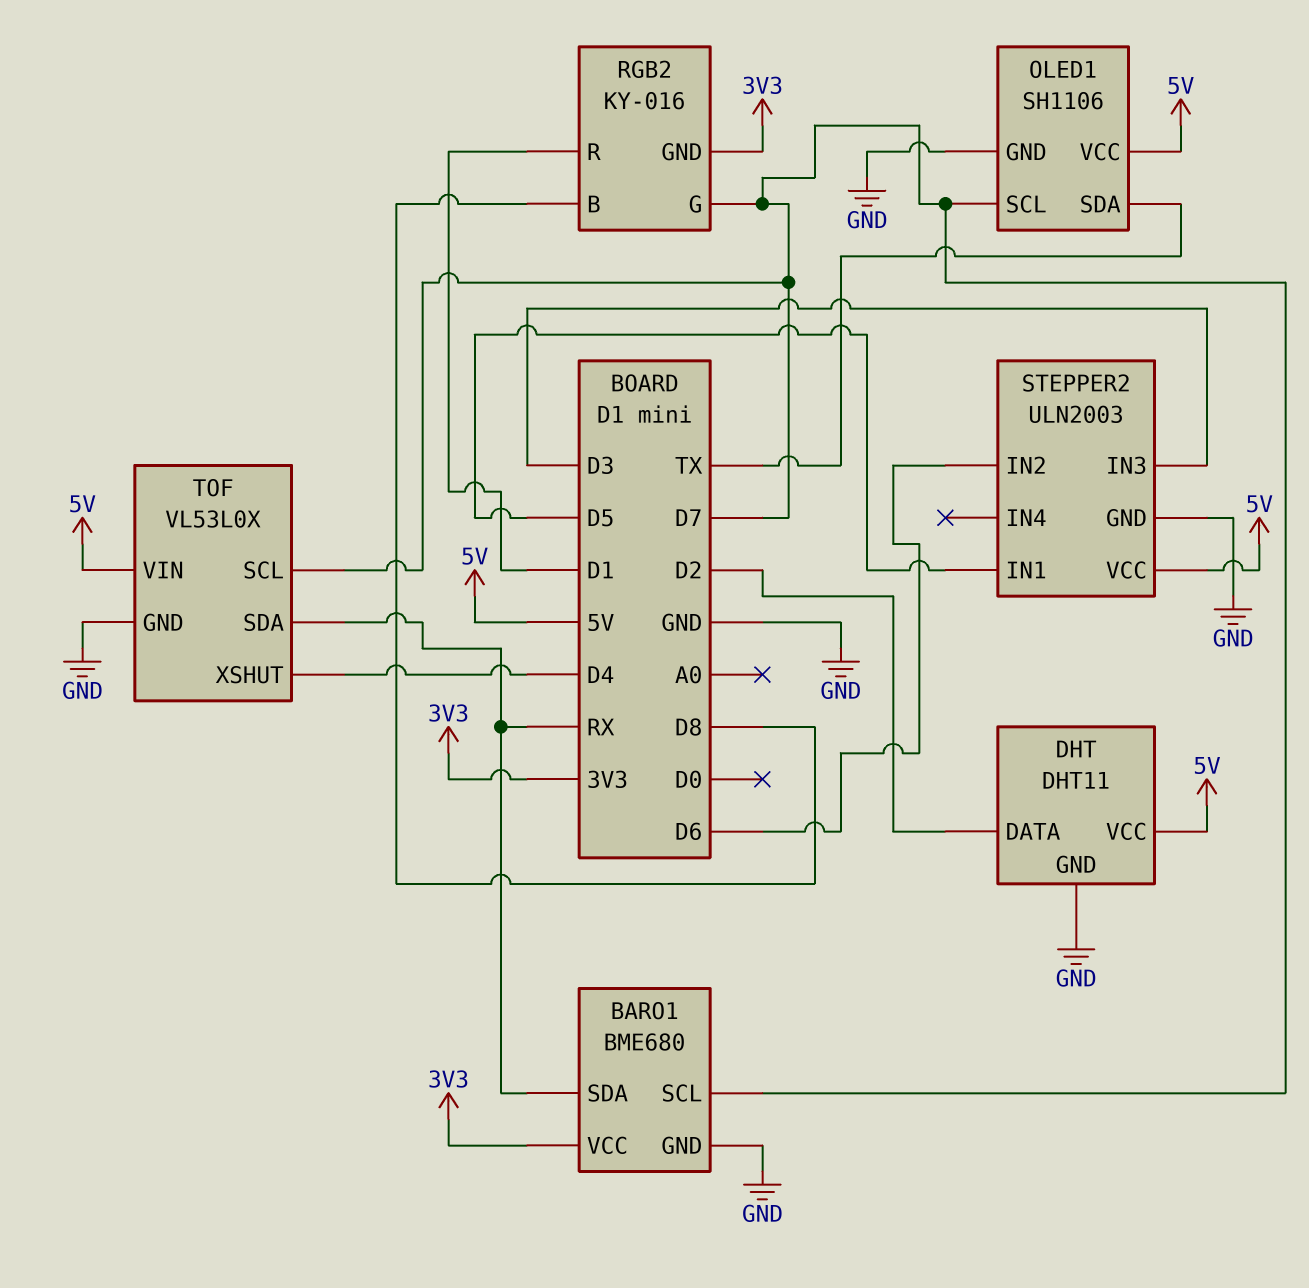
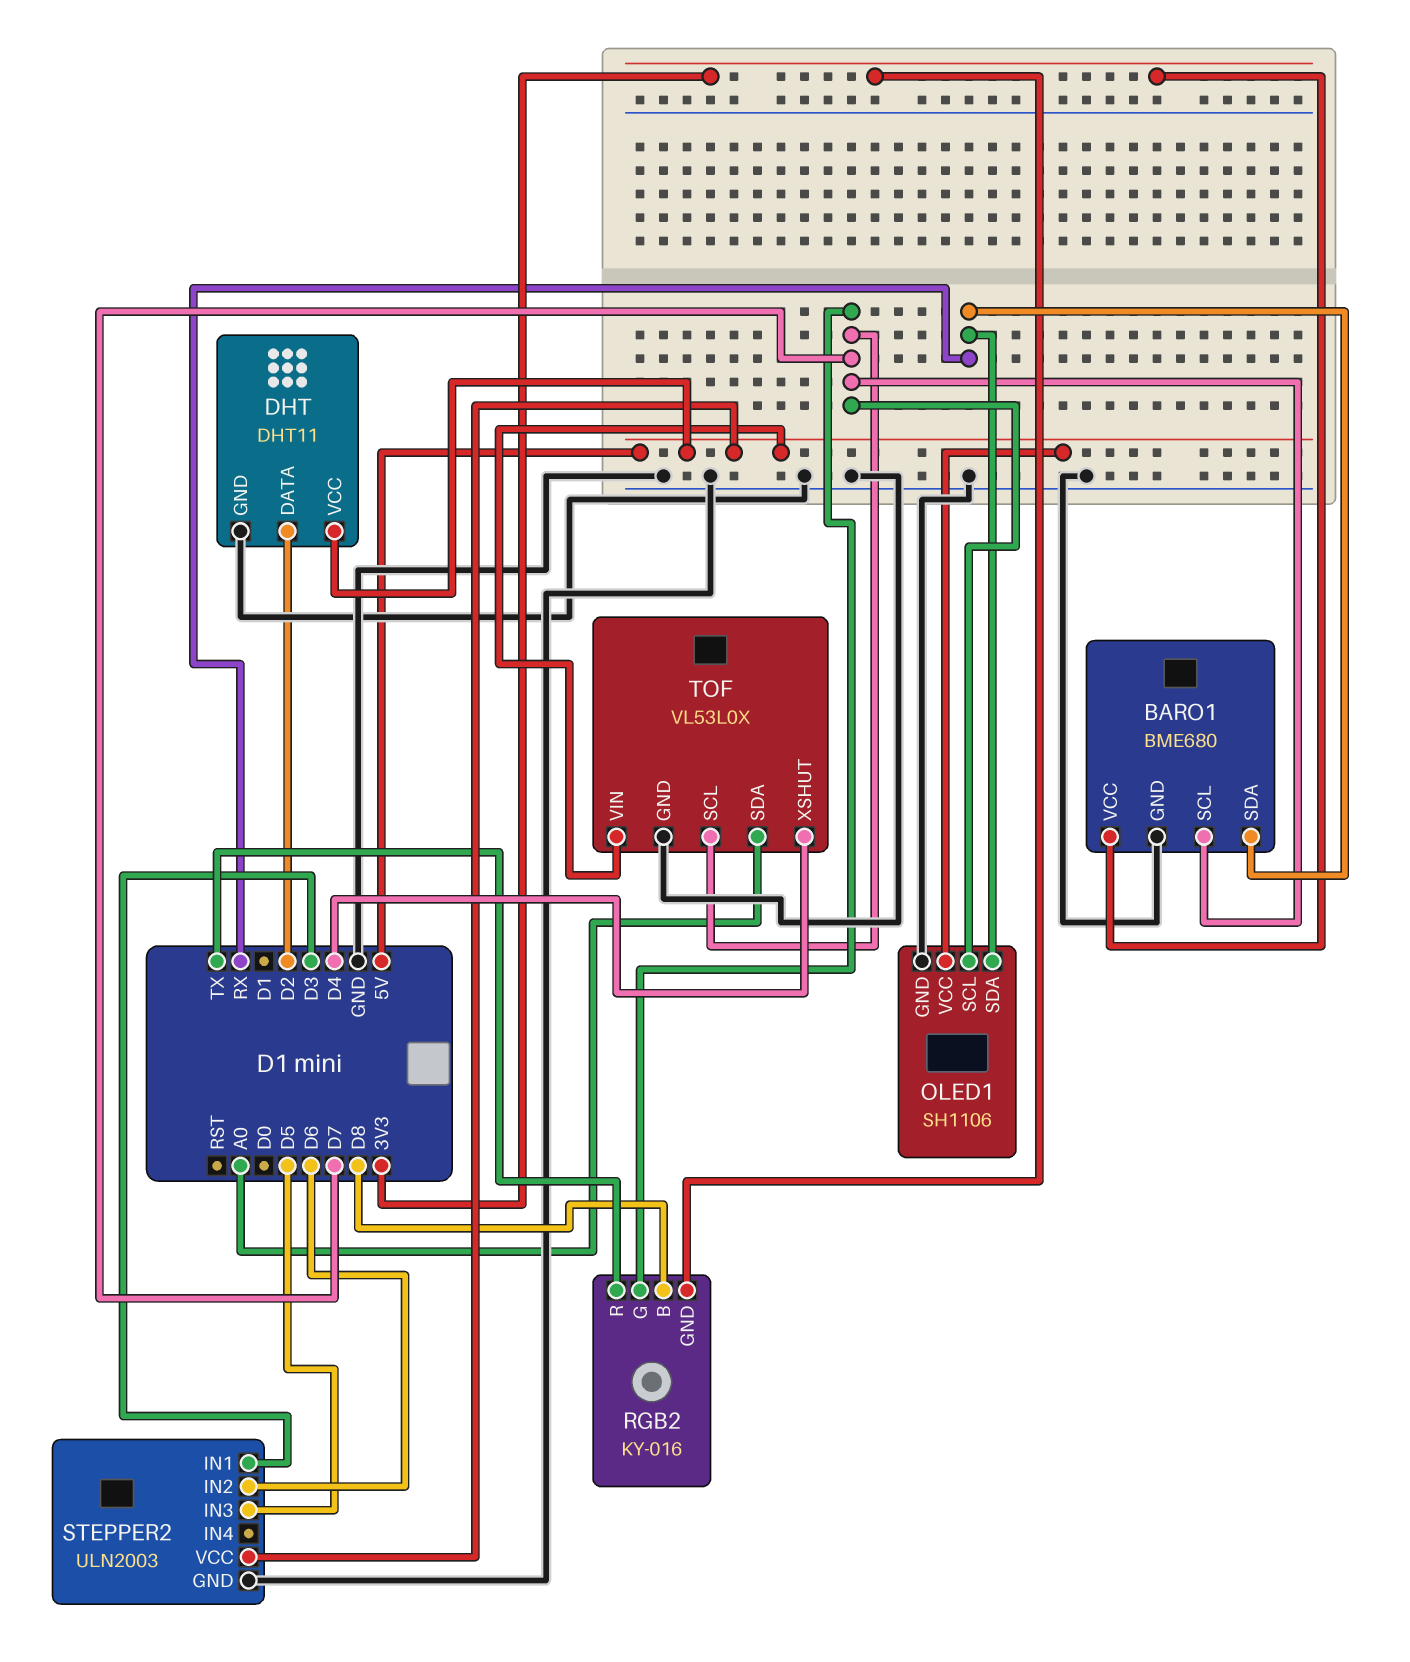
OLED1 pin SDA: TX -> RX
RGB2 pin R: D1 -> TX
STEPPER2 pin IN1: D5 -> D3
STEPPER2 pin IN3: D3 -> D5
TOF pin SDA: RX -> A0

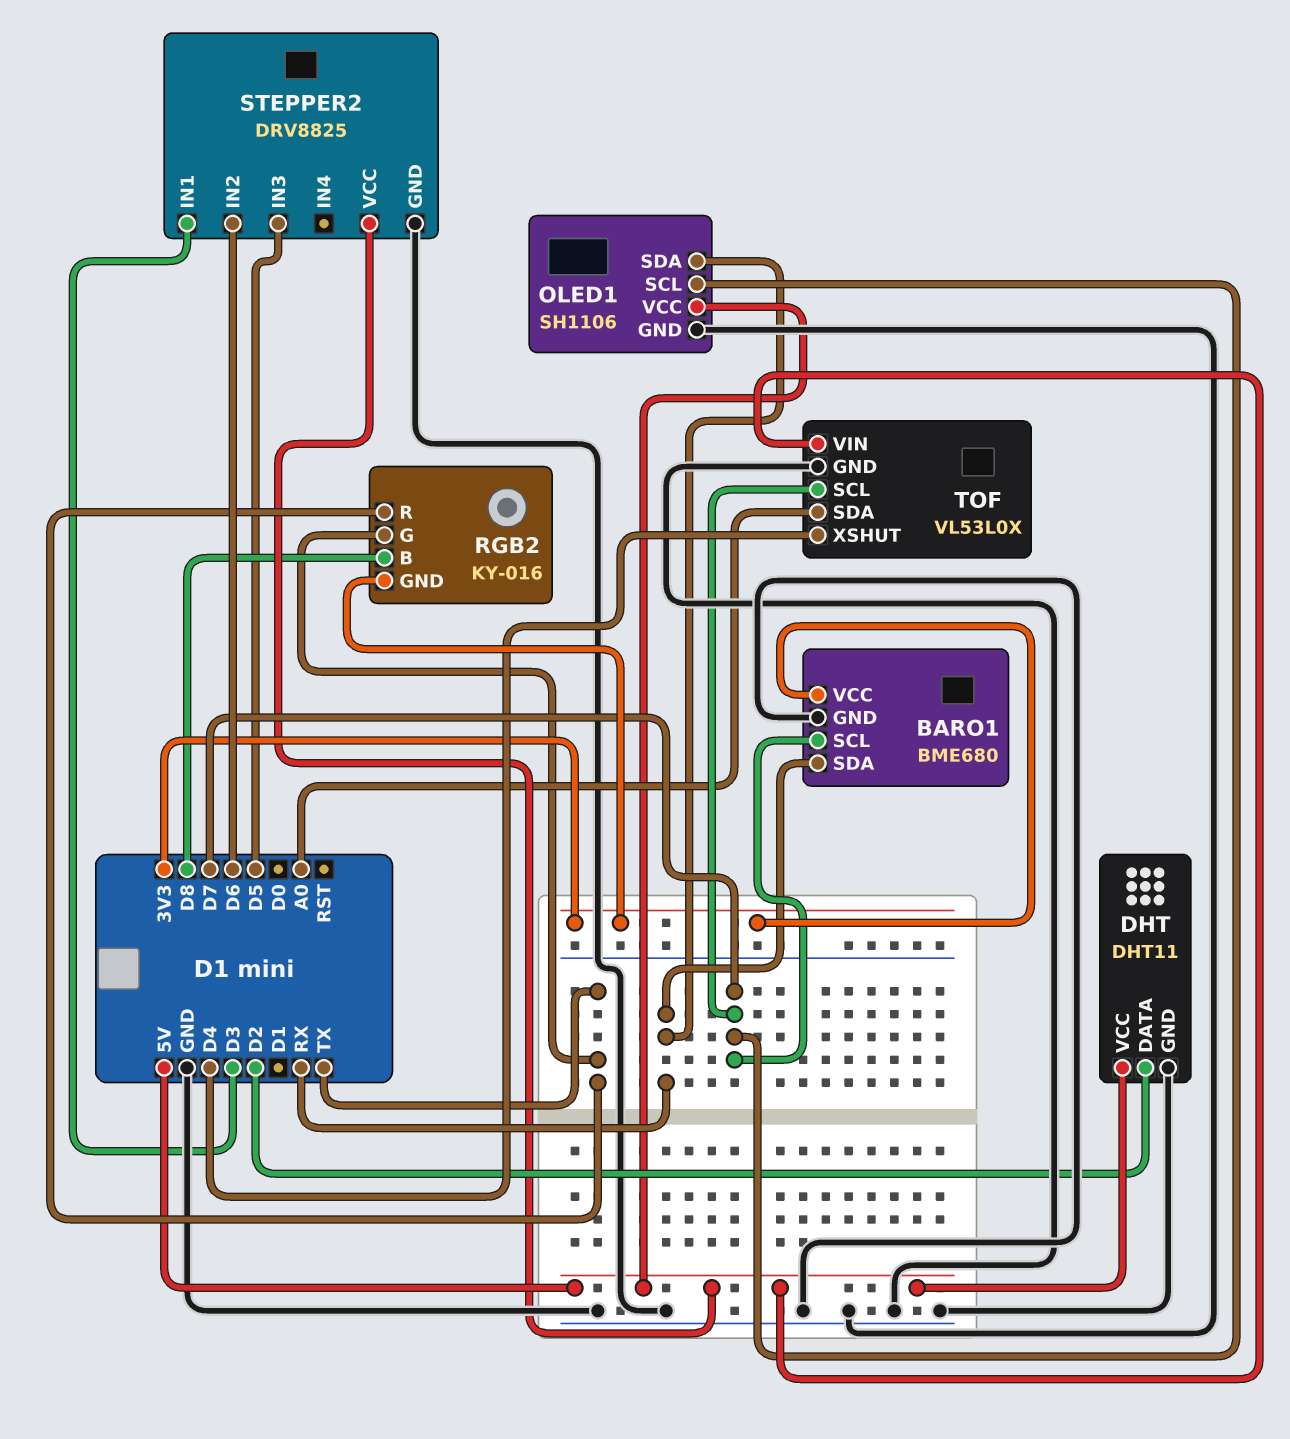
RGB2 pin G: D7 -> TX
STEPPER2: ULN2003 -> DRV8825

